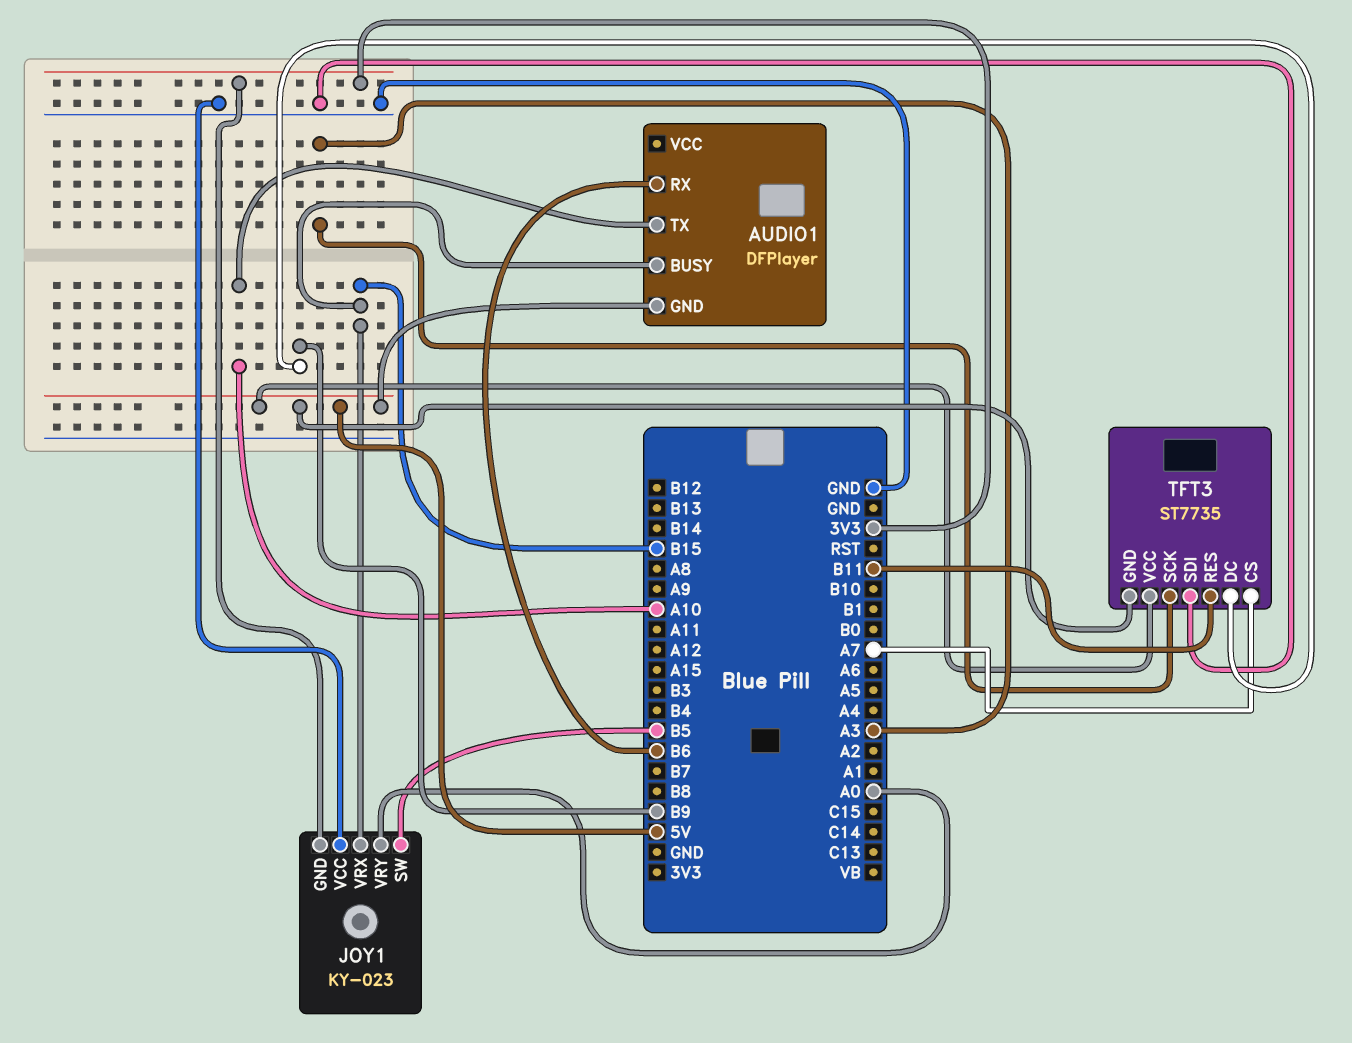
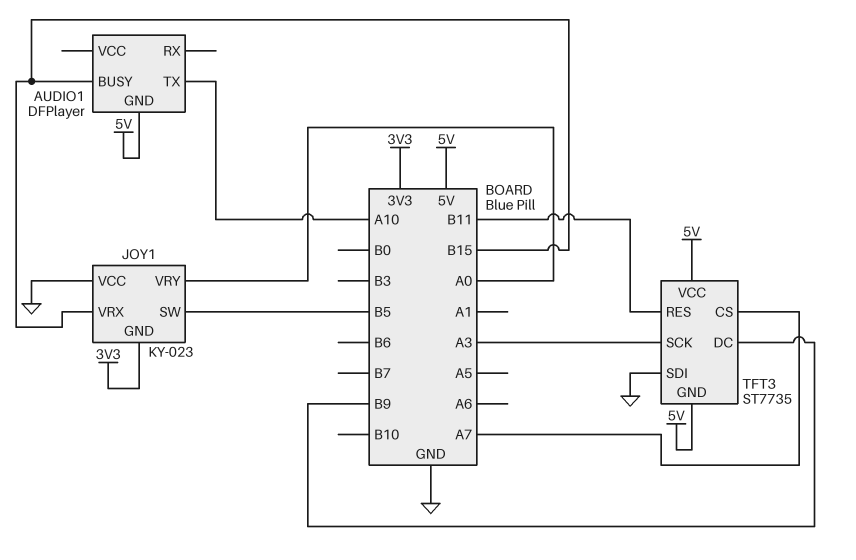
AUDIO1 pin RX: B6 -> none

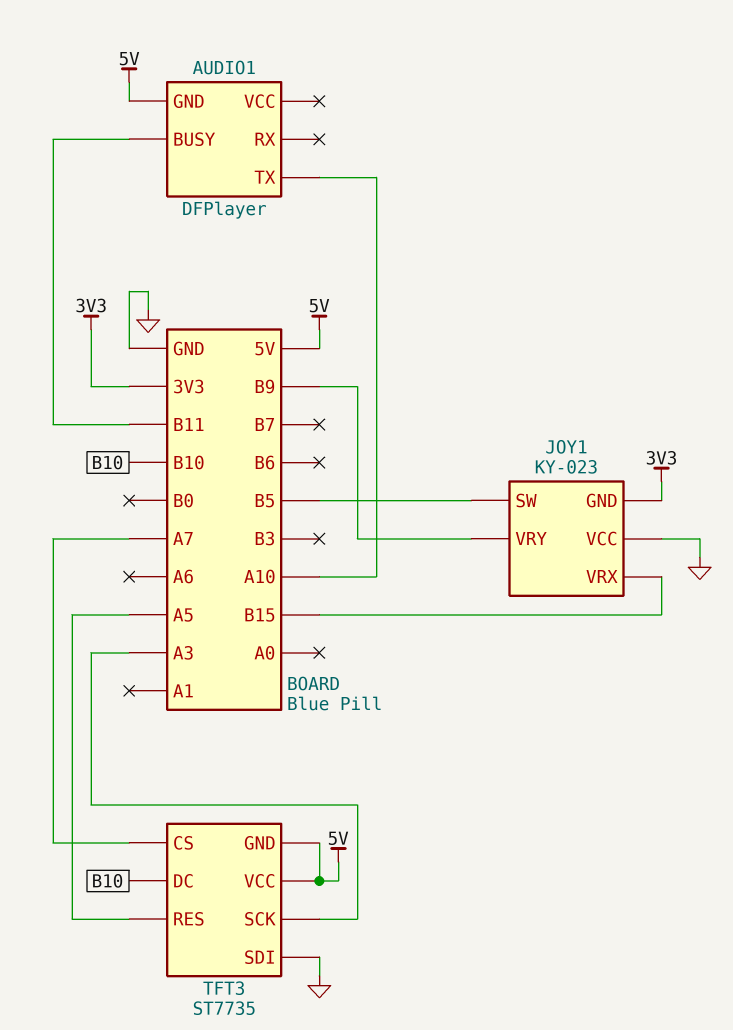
AUDIO1 pin BUSY: B15 -> B11
JOY1 pin VRY: A0 -> B9
TFT3 pin DC: B9 -> B10
TFT3 pin RES: B11 -> A5

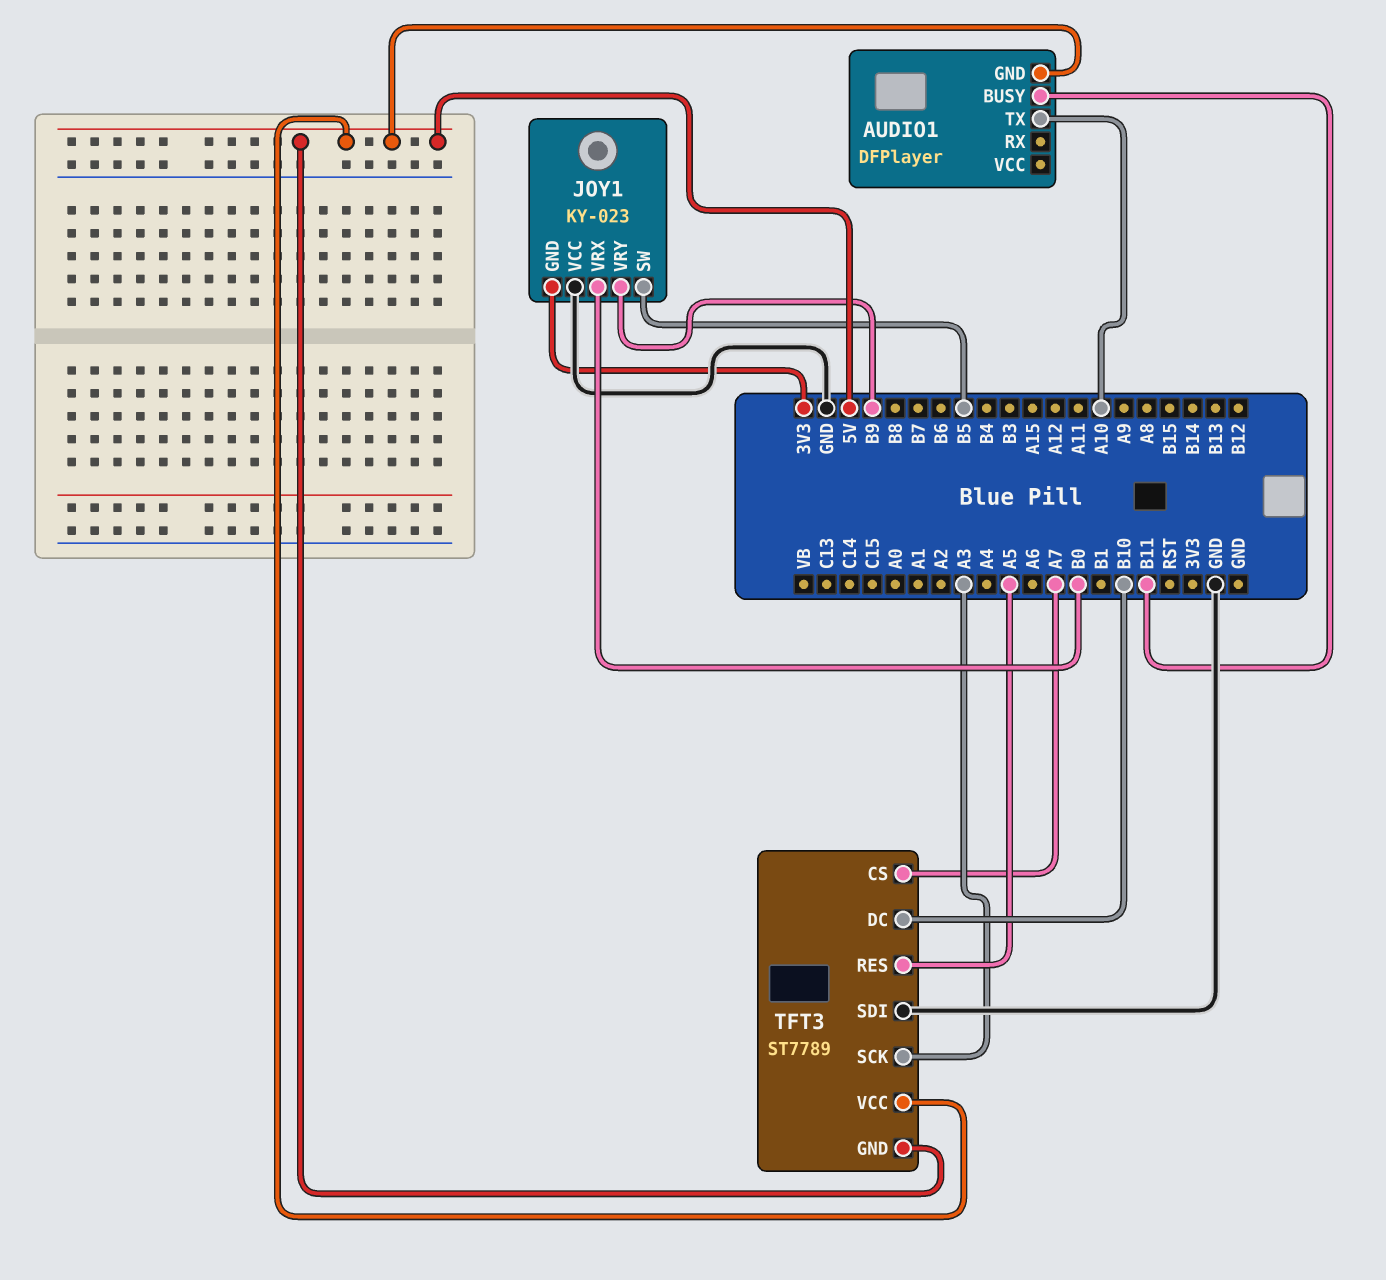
JOY1 pin VRX: B15 -> B0
TFT3: ST7735 -> ST7789

